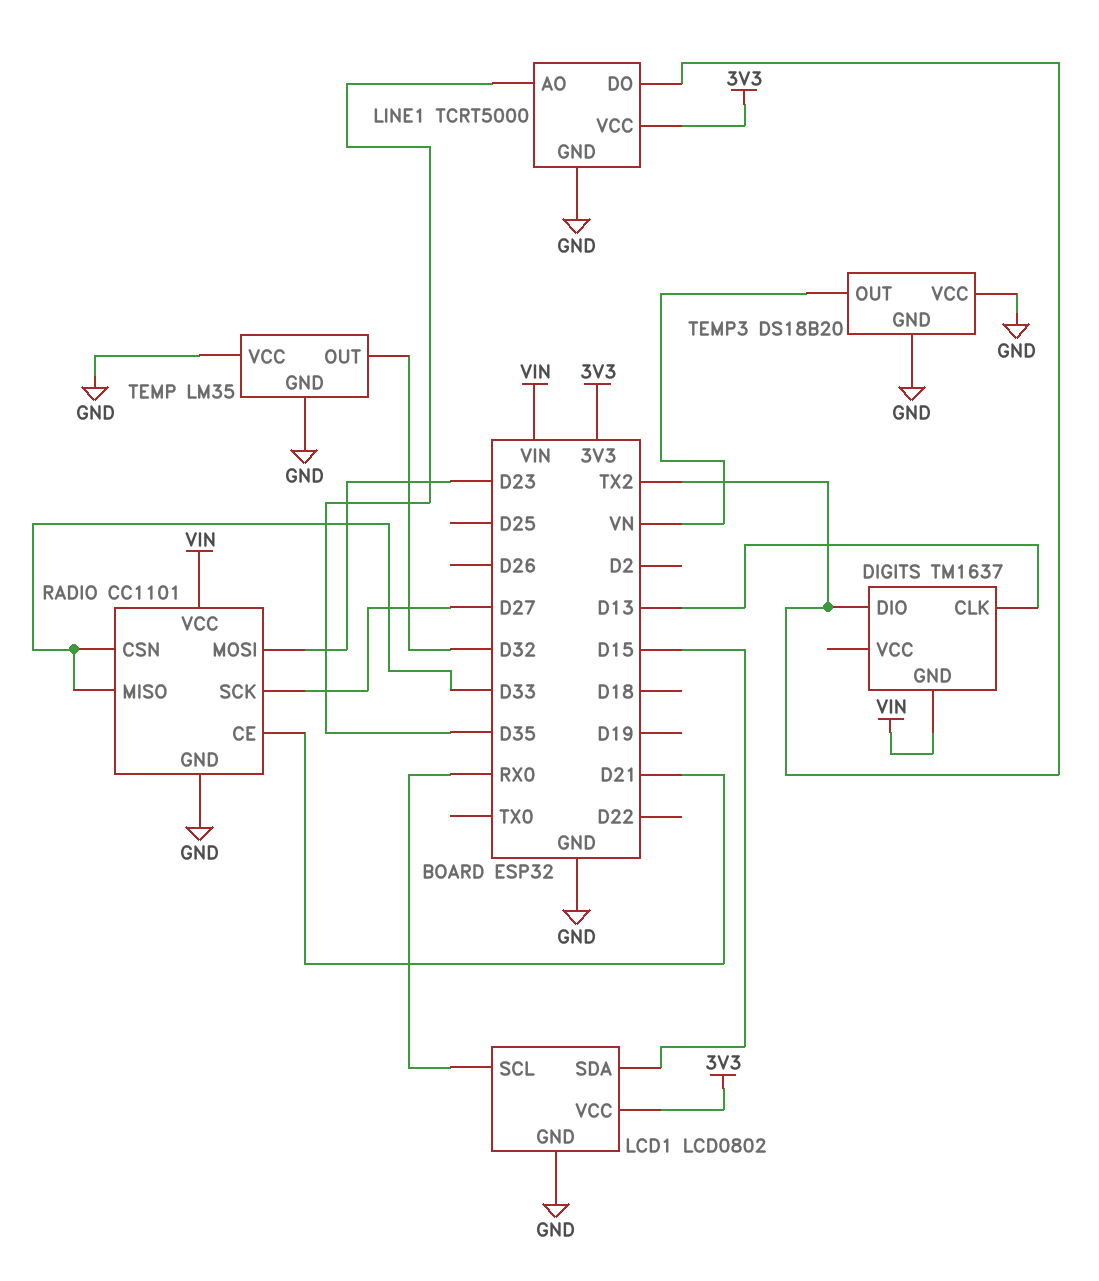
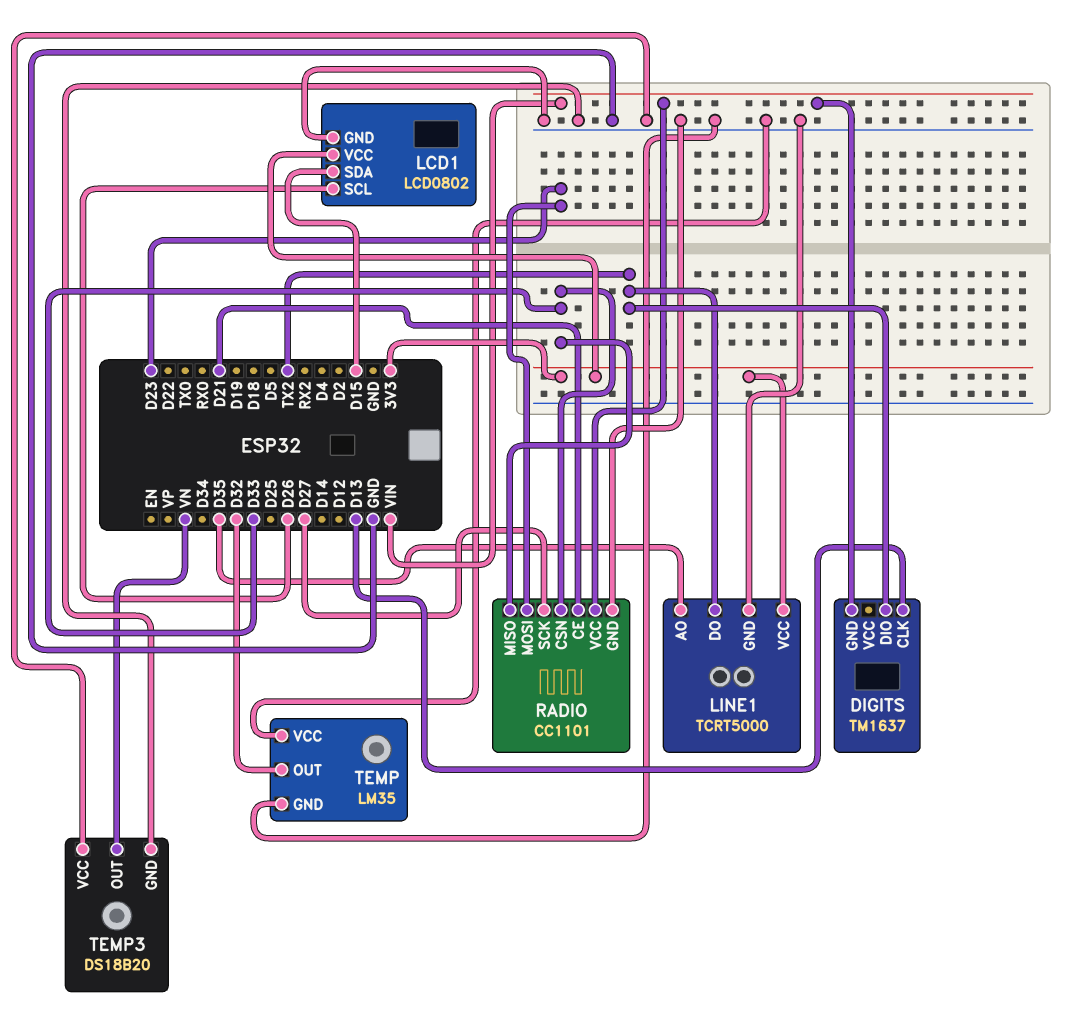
LCD1 pin SCL: RX0 -> D26

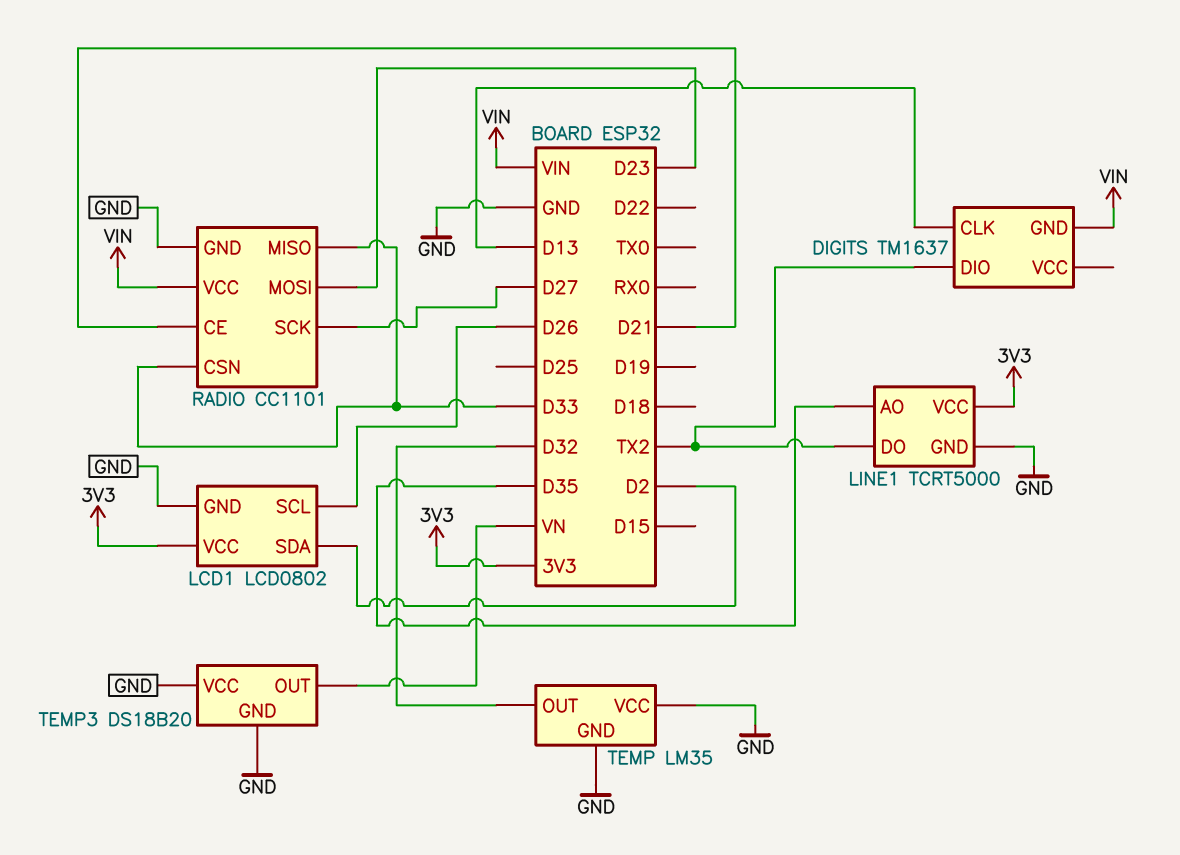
LCD1 pin SDA: D15 -> D2

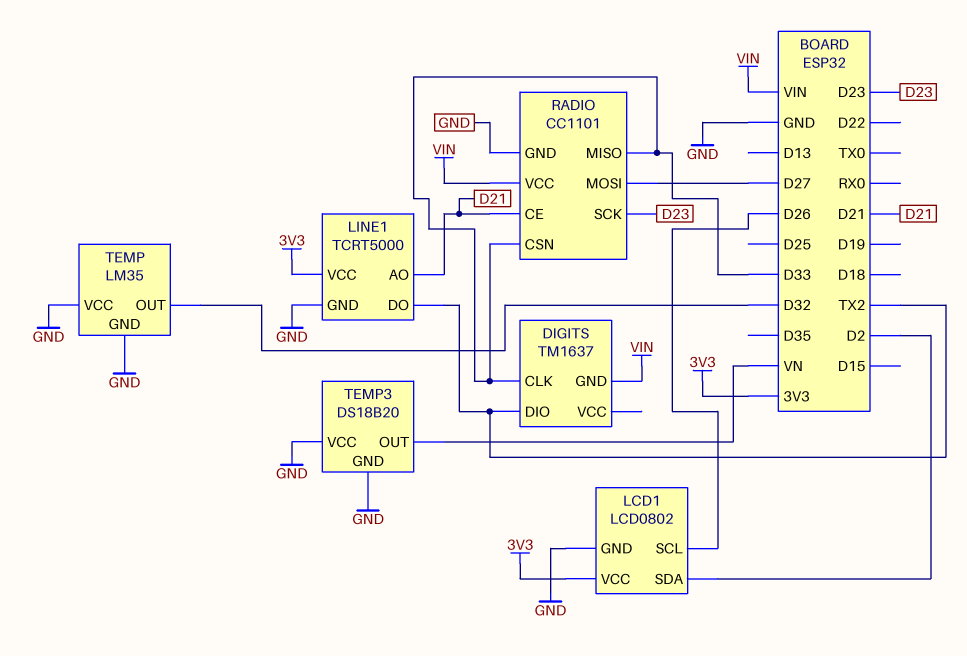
DIGITS pin CLK: D13 -> D33
LINE1 pin AO: D35 -> D21
RADIO pin MOSI: D23 -> D27
RADIO pin SCK: D27 -> D23

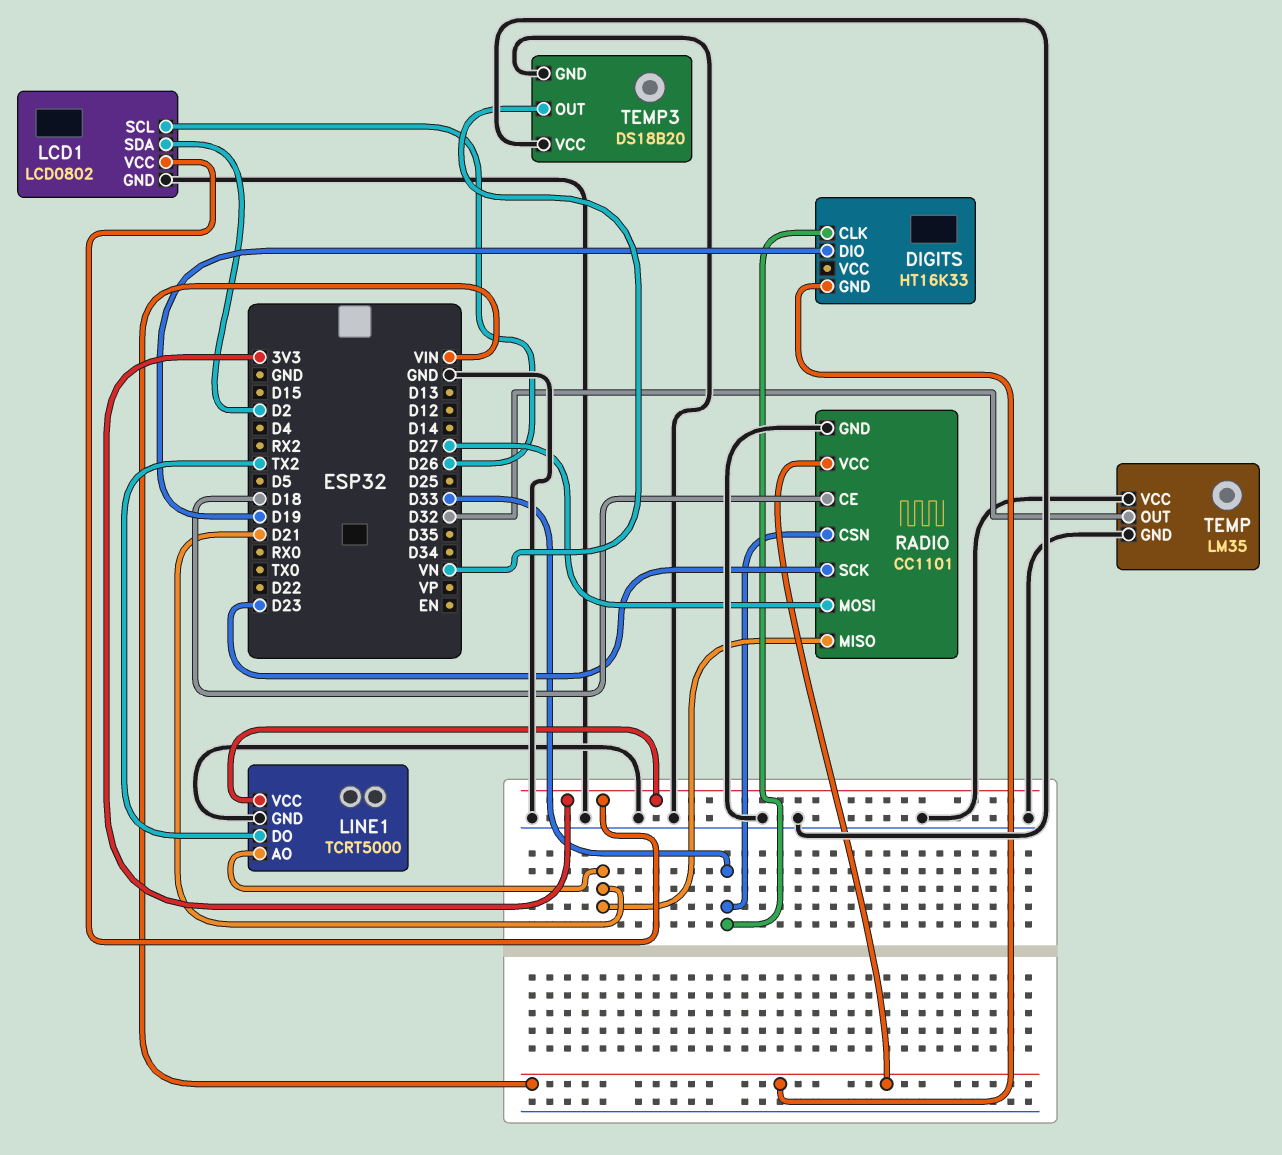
DIGITS: TM1637 -> HT16K33
DIGITS pin DIO: TX2 -> D19
RADIO pin CE: D21 -> D18
RADIO pin MISO: D33 -> D21

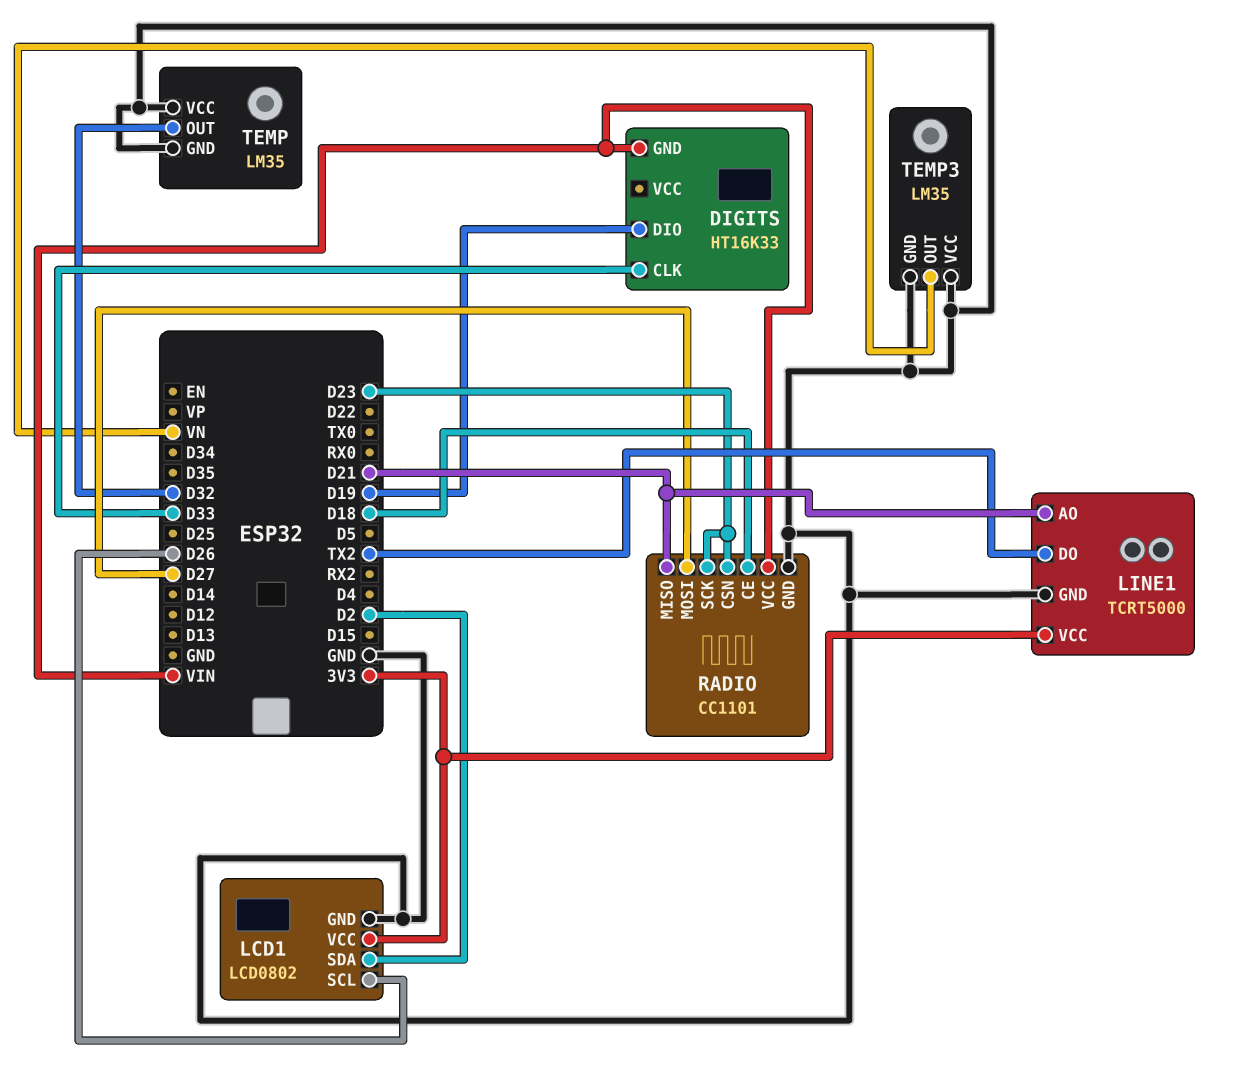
RADIO pin CSN: D33 -> D23
TEMP3: DS18B20 -> LM35

